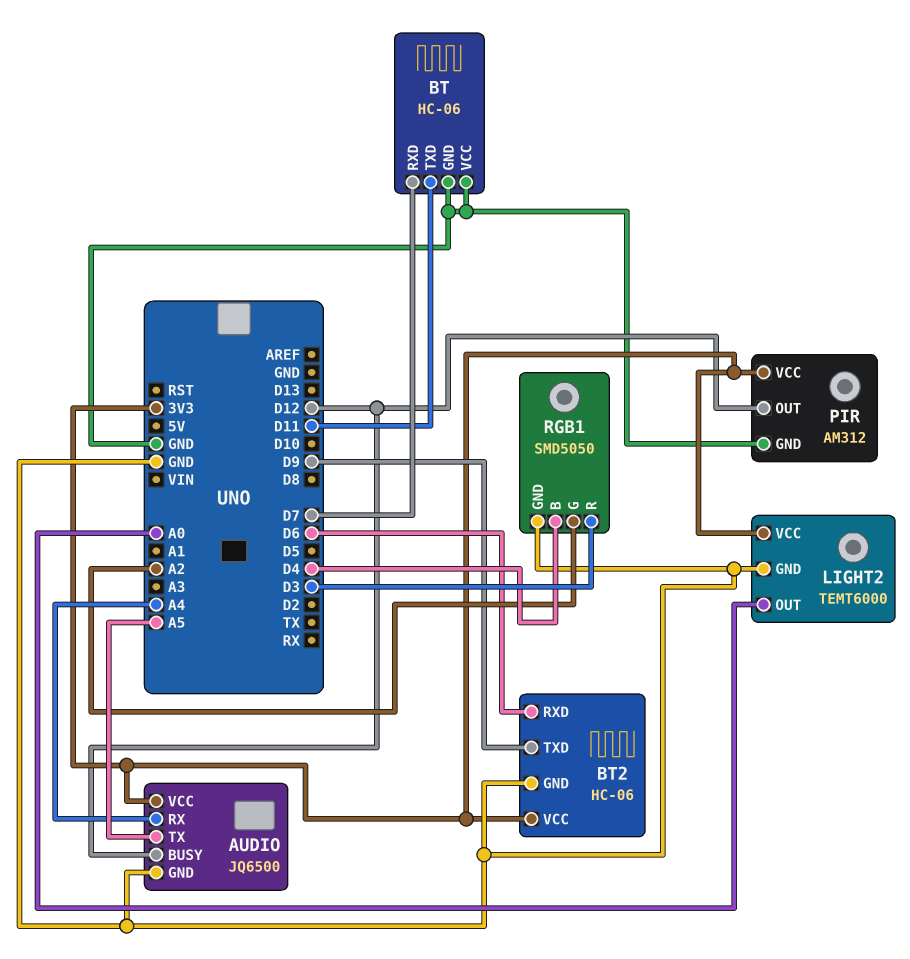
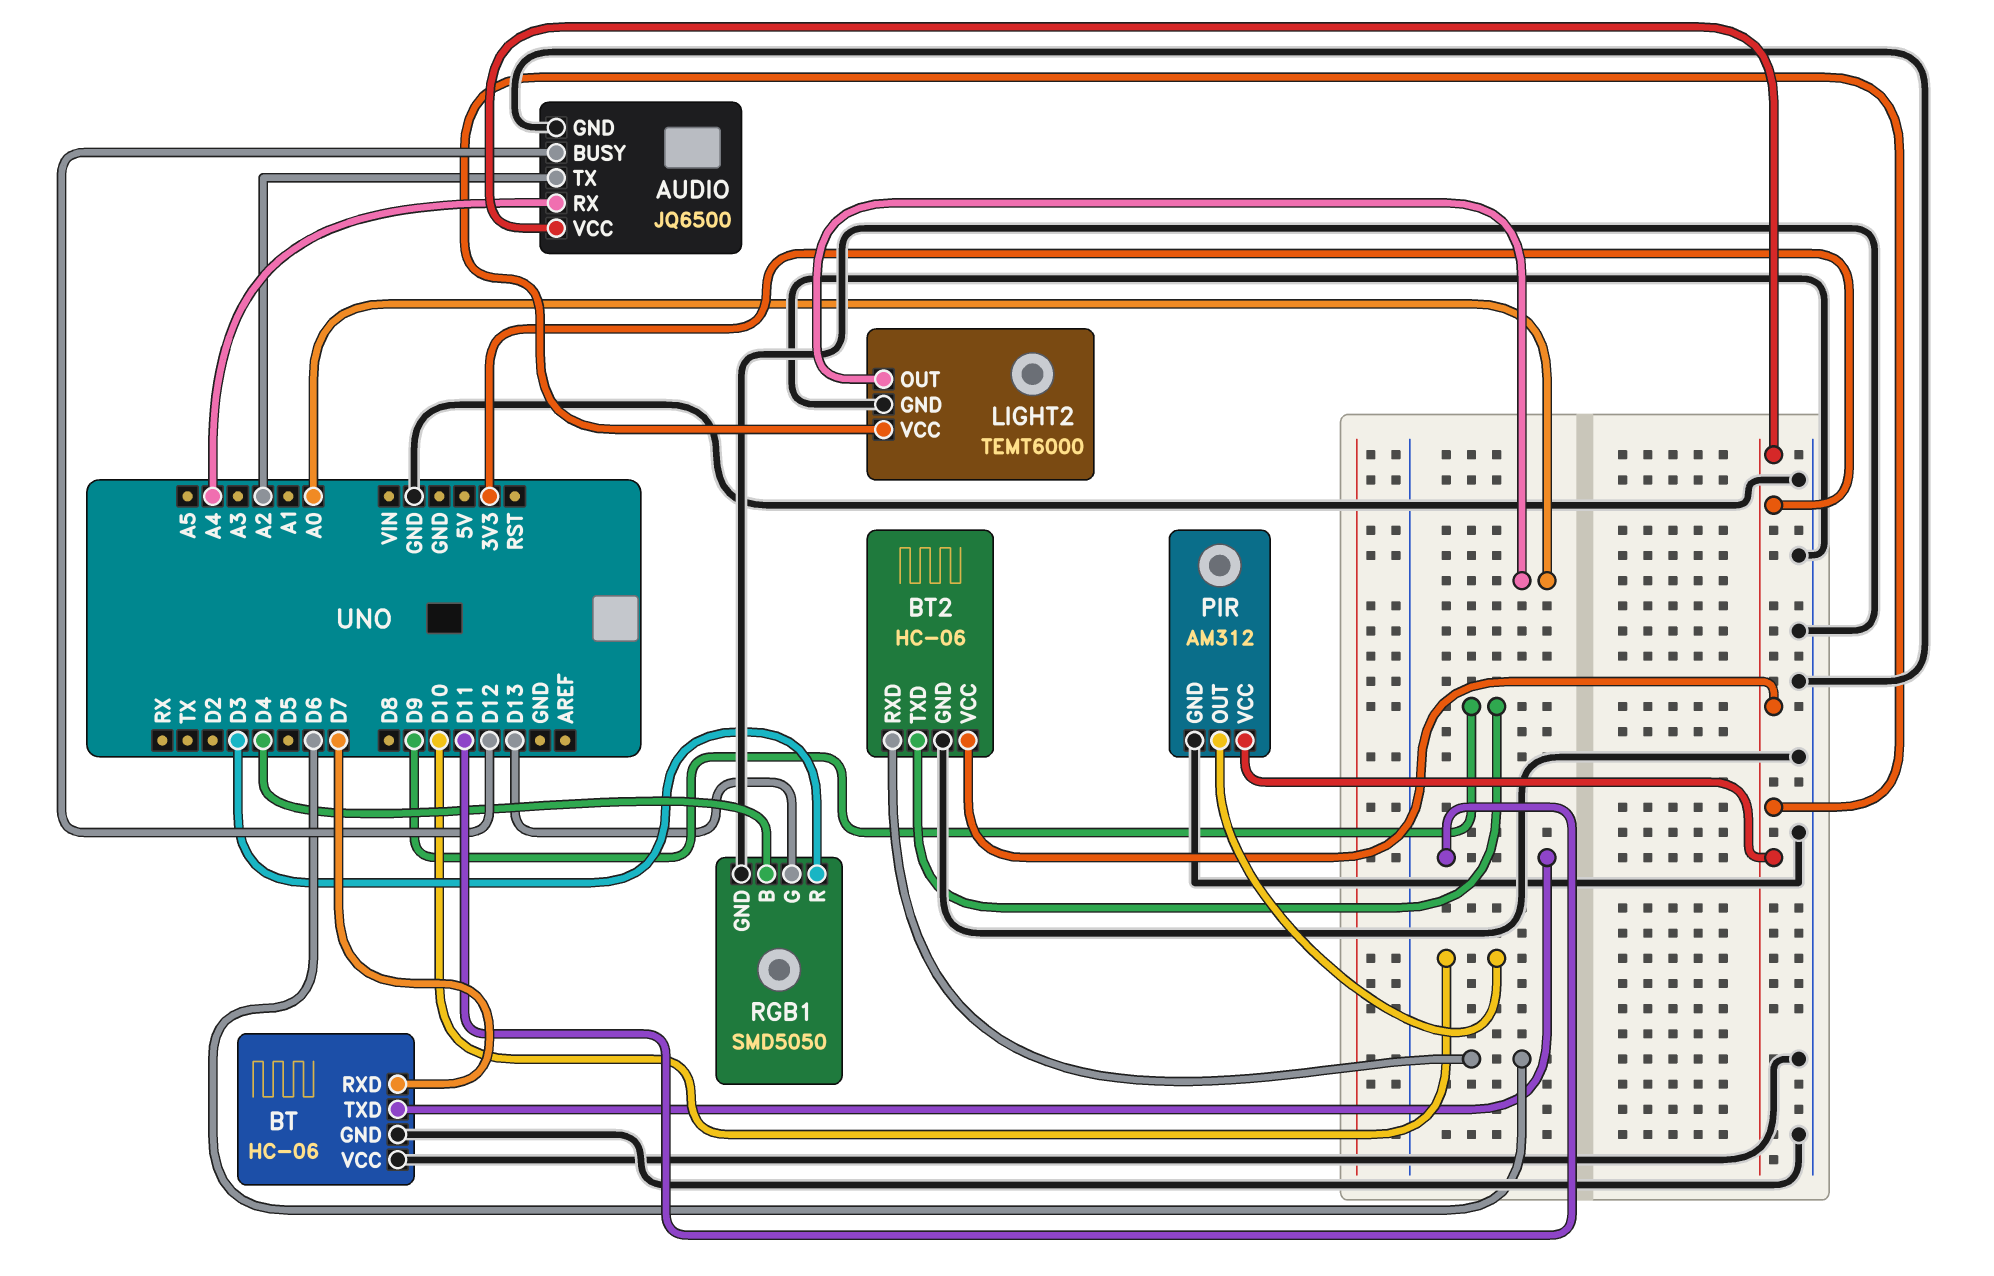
AUDIO pin TX: A5 -> A2
PIR pin OUT: D12 -> D10
RGB1 pin G: A2 -> D13

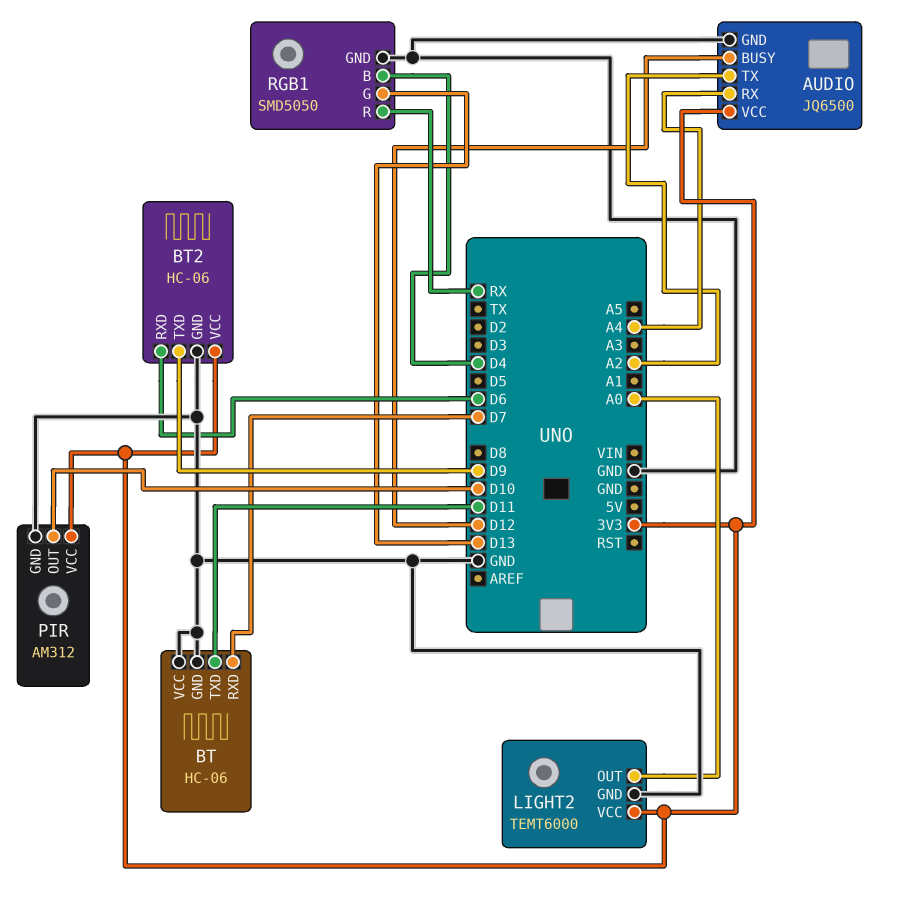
RGB1 pin R: D3 -> RX

